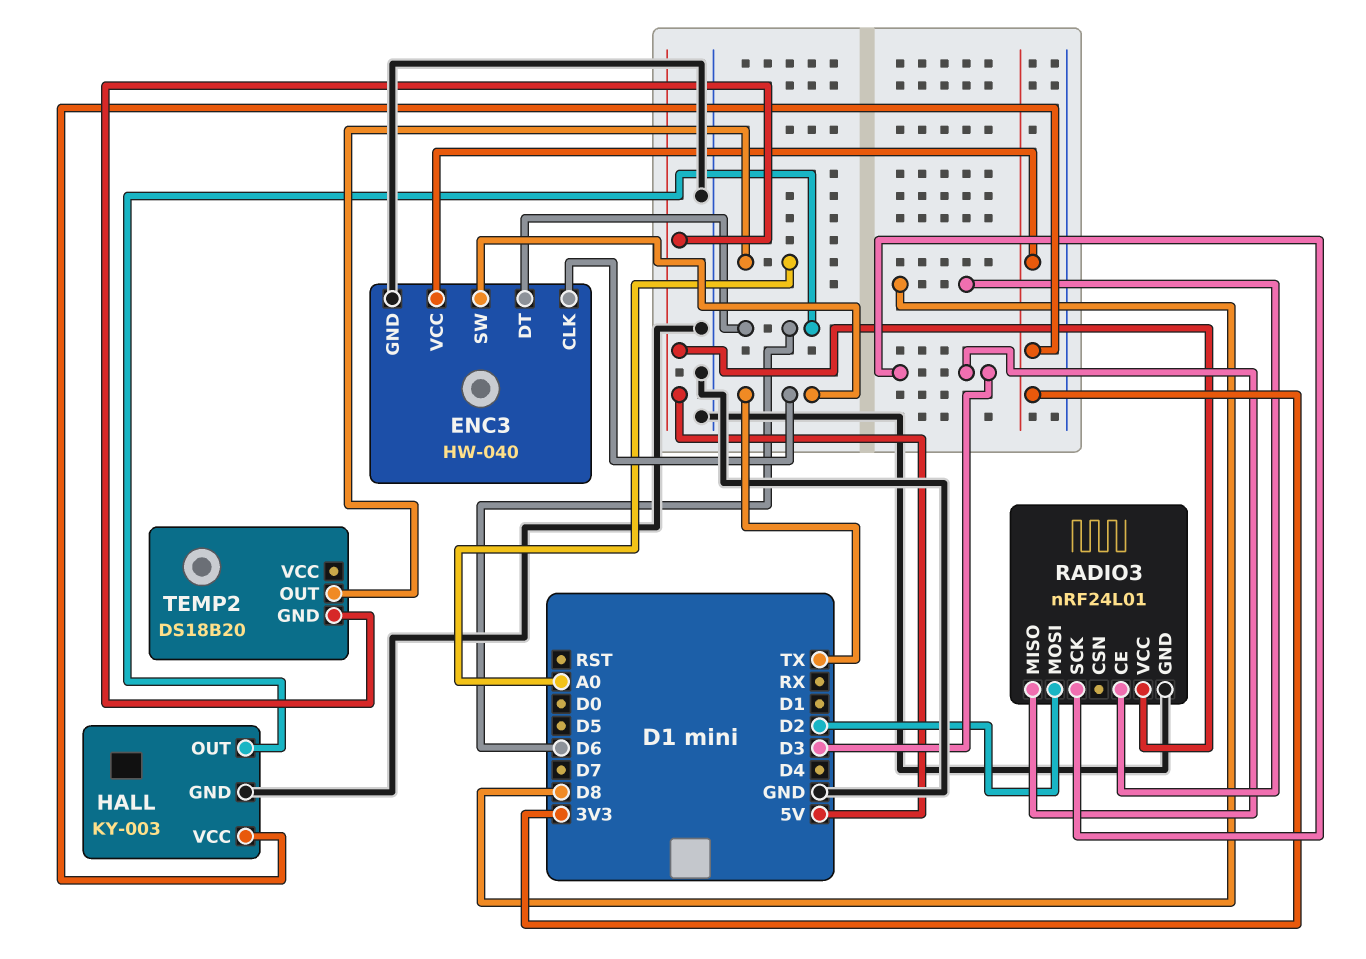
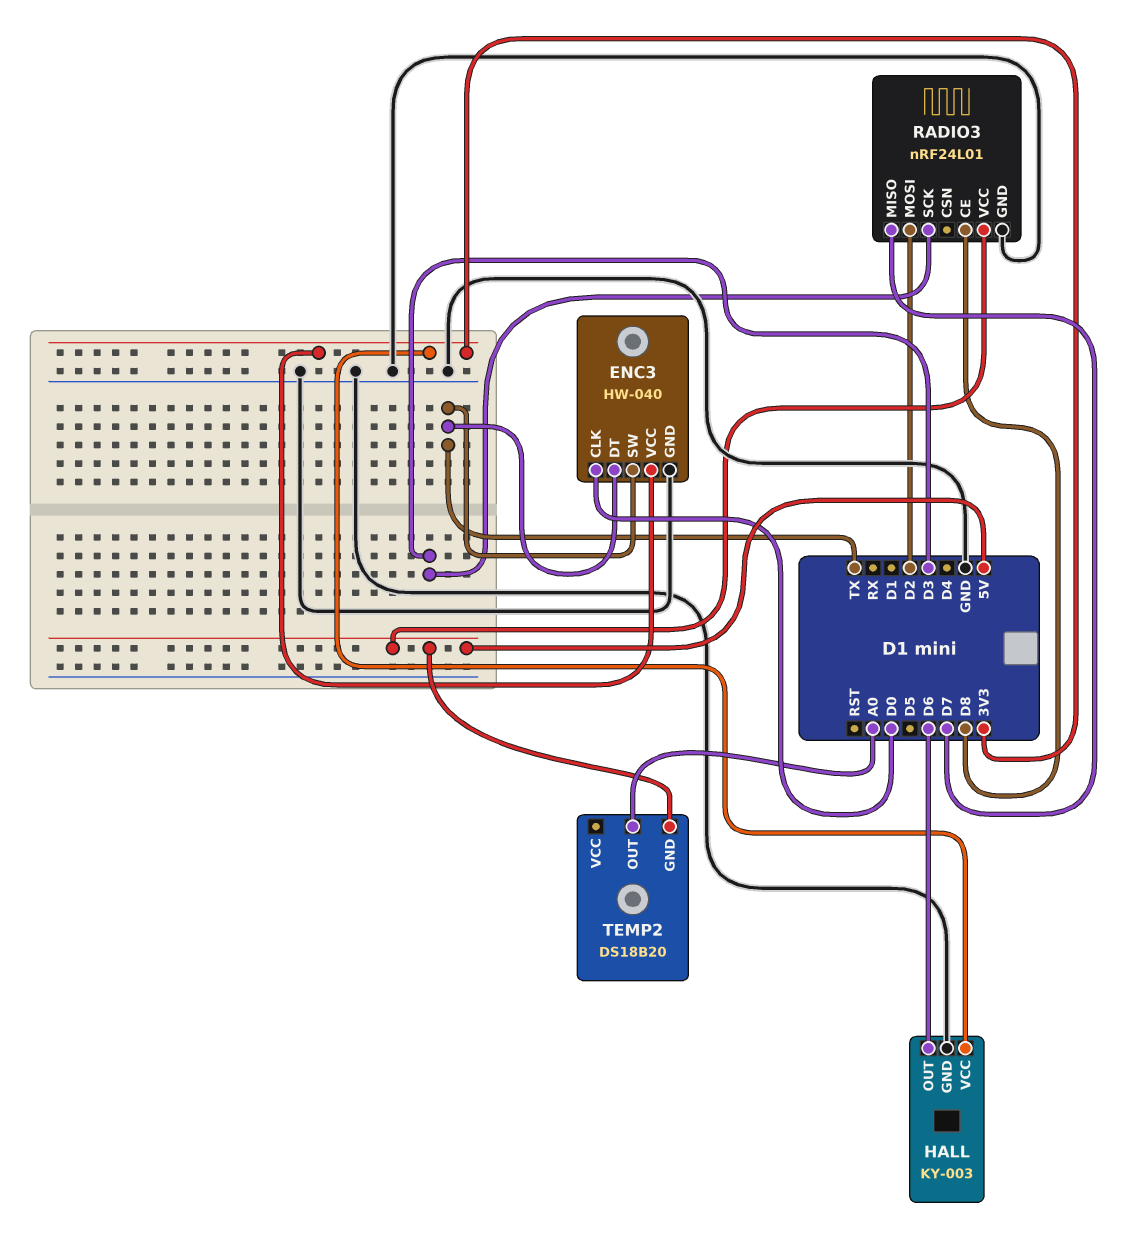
ENC3 pin CLK: TX -> D0
ENC3 pin DT: D6 -> TX
RADIO3 pin MISO: D3 -> D7

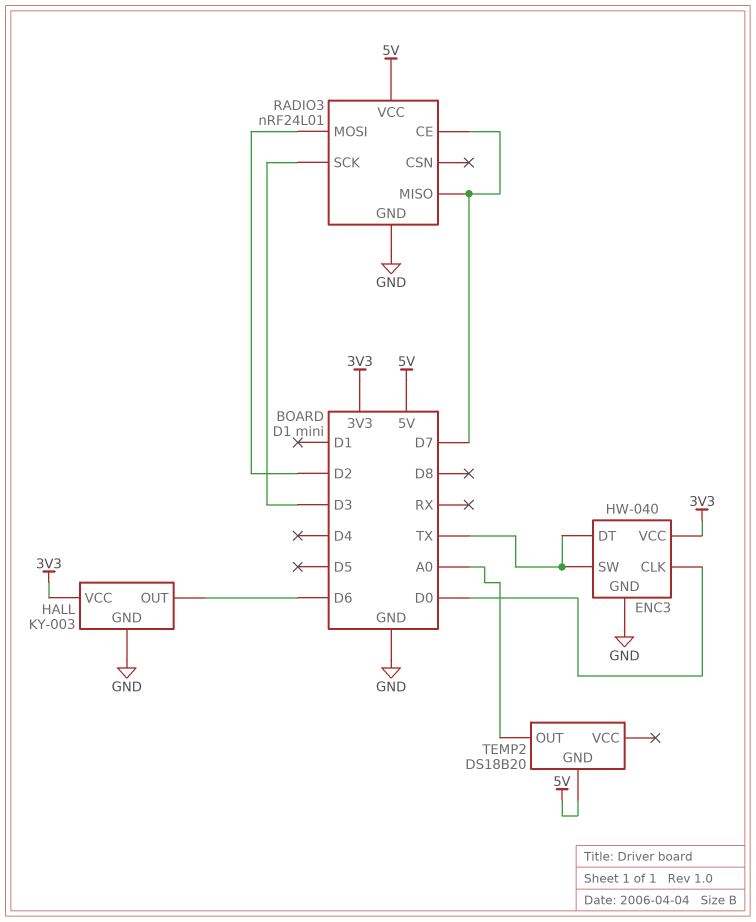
RADIO3 pin CE: D8 -> D7

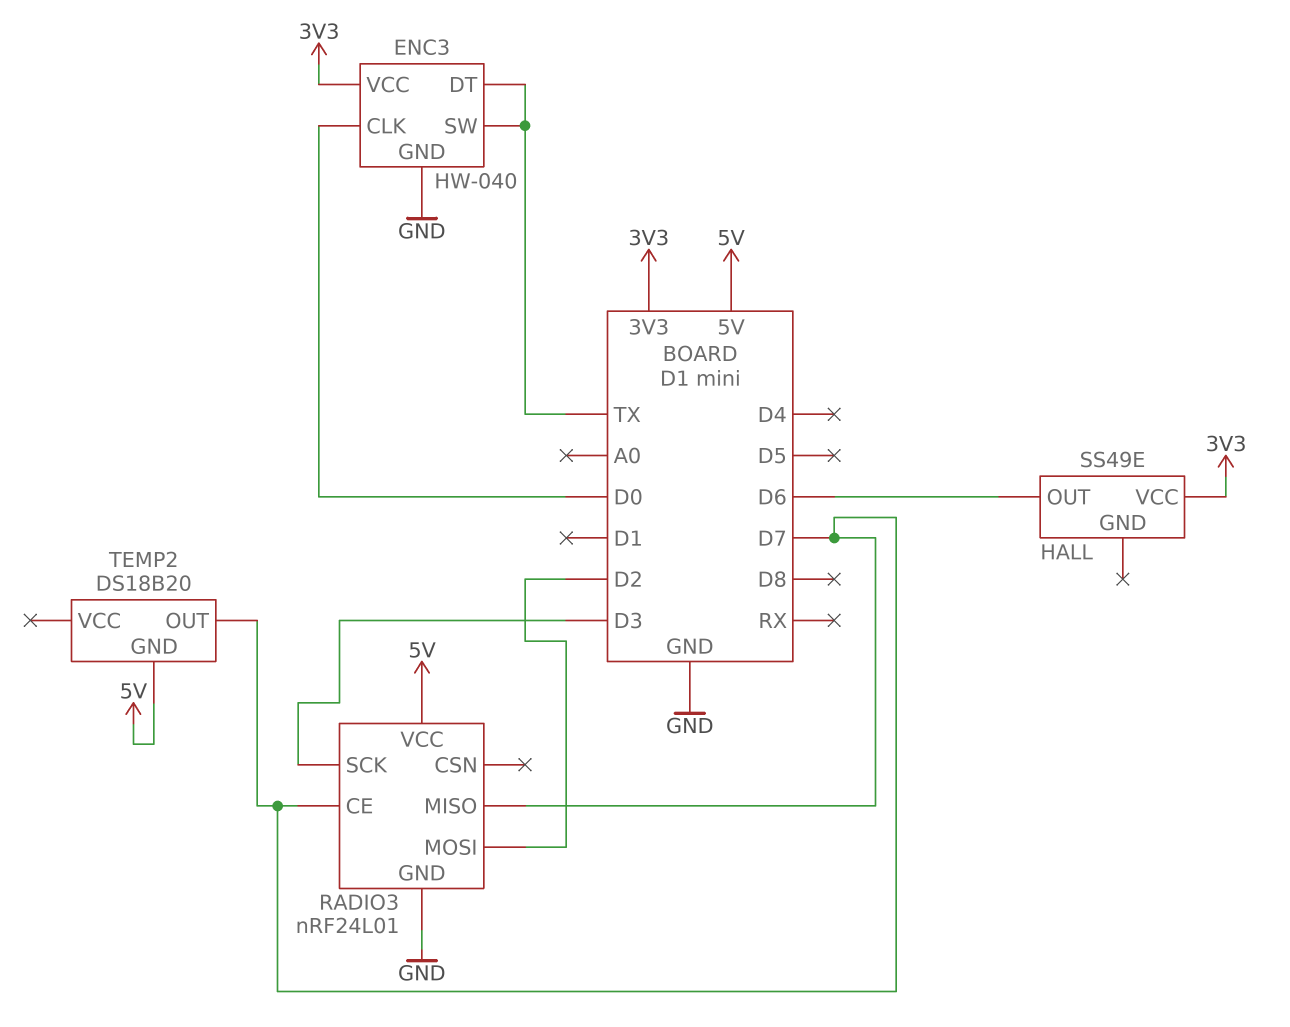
HALL: KY-003 -> SS49E
HALL pin GND: GND -> none
TEMP2 pin OUT: A0 -> D7

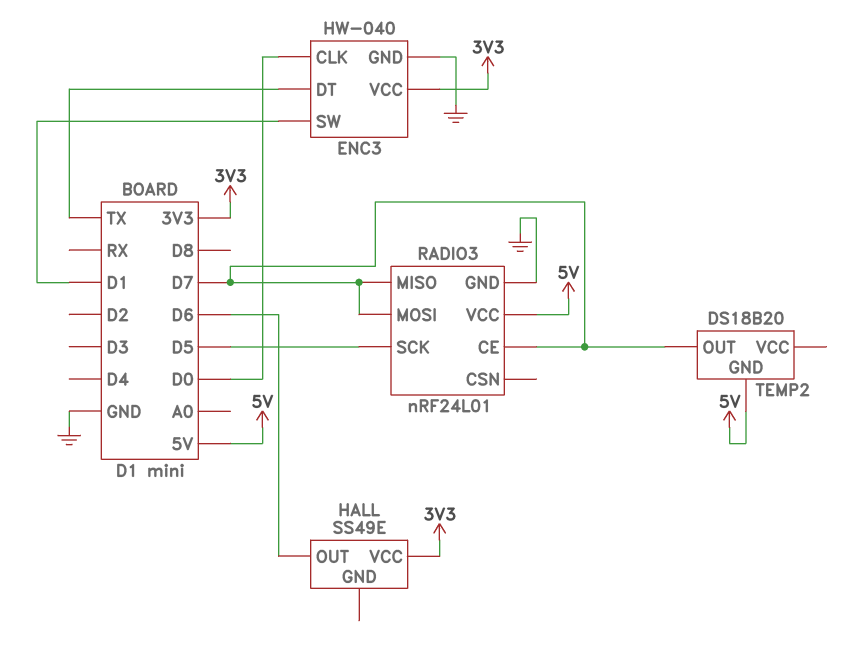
ENC3 pin SW: TX -> D1
RADIO3 pin MOSI: D2 -> D7
RADIO3 pin SCK: D3 -> D5

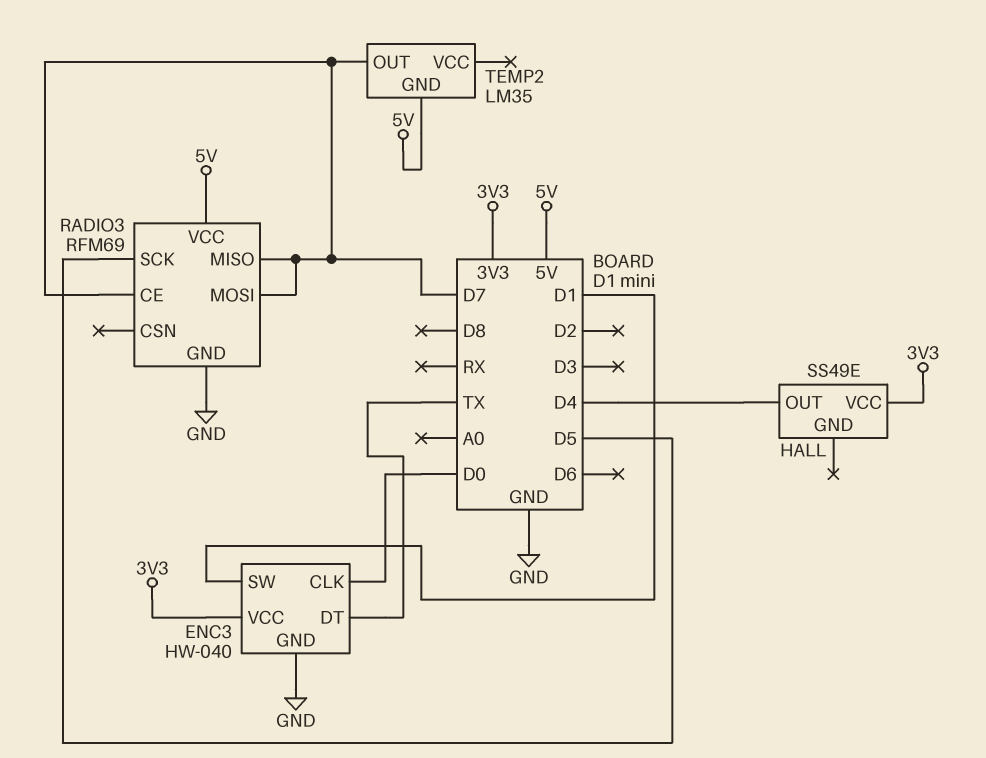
HALL pin OUT: D6 -> D4
RADIO3: nRF24L01 -> RFM69
TEMP2: DS18B20 -> LM35

